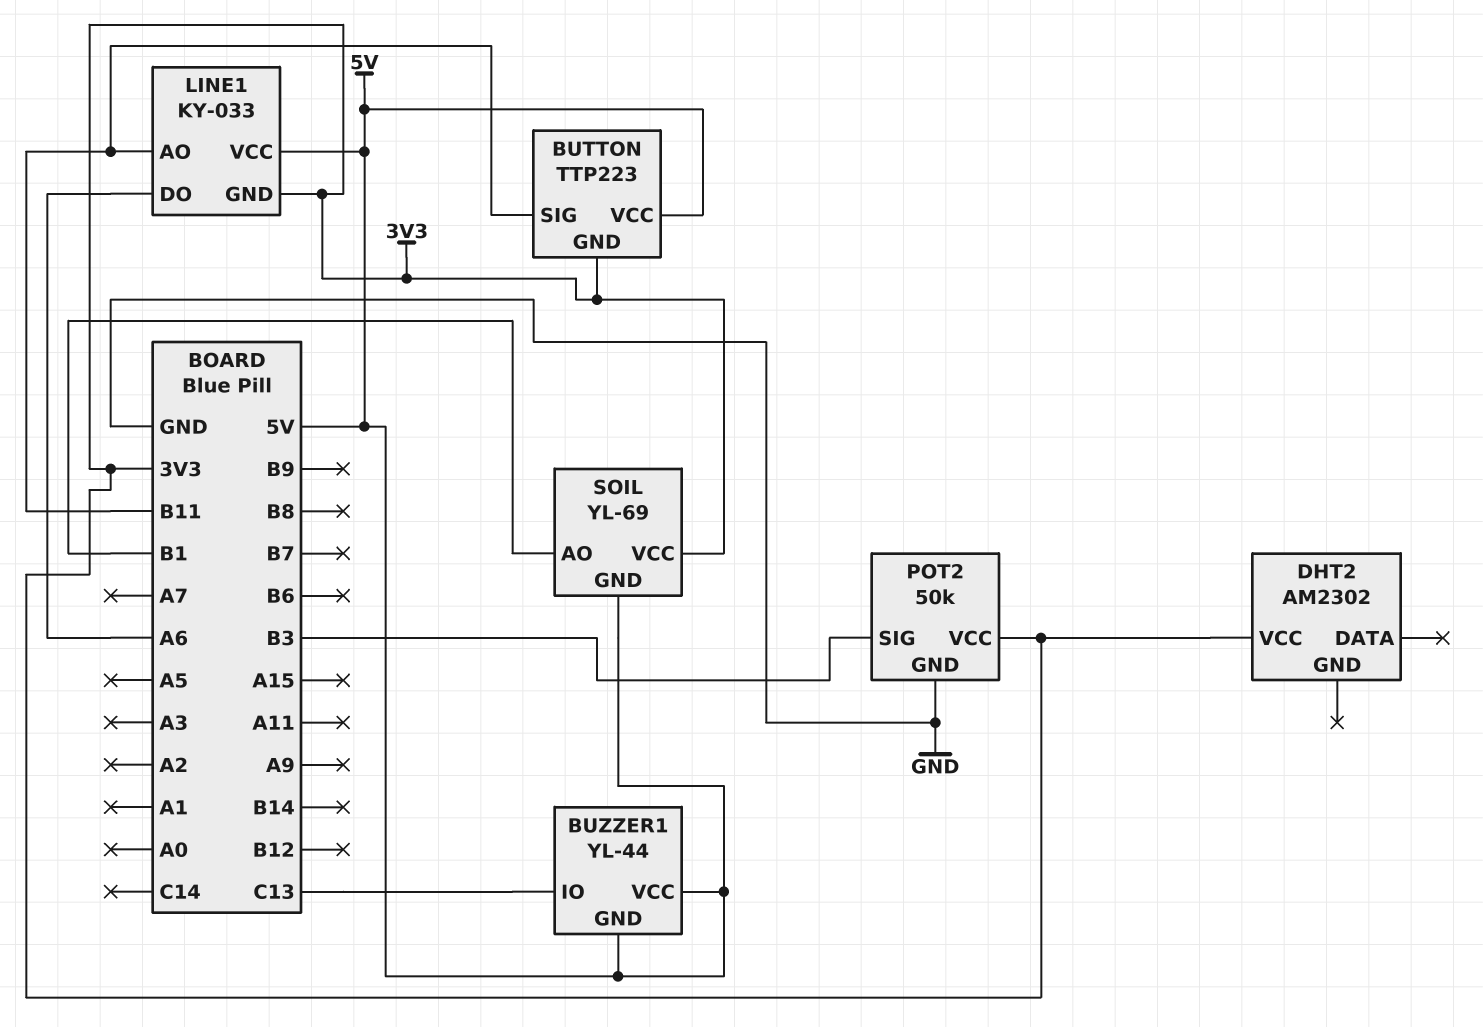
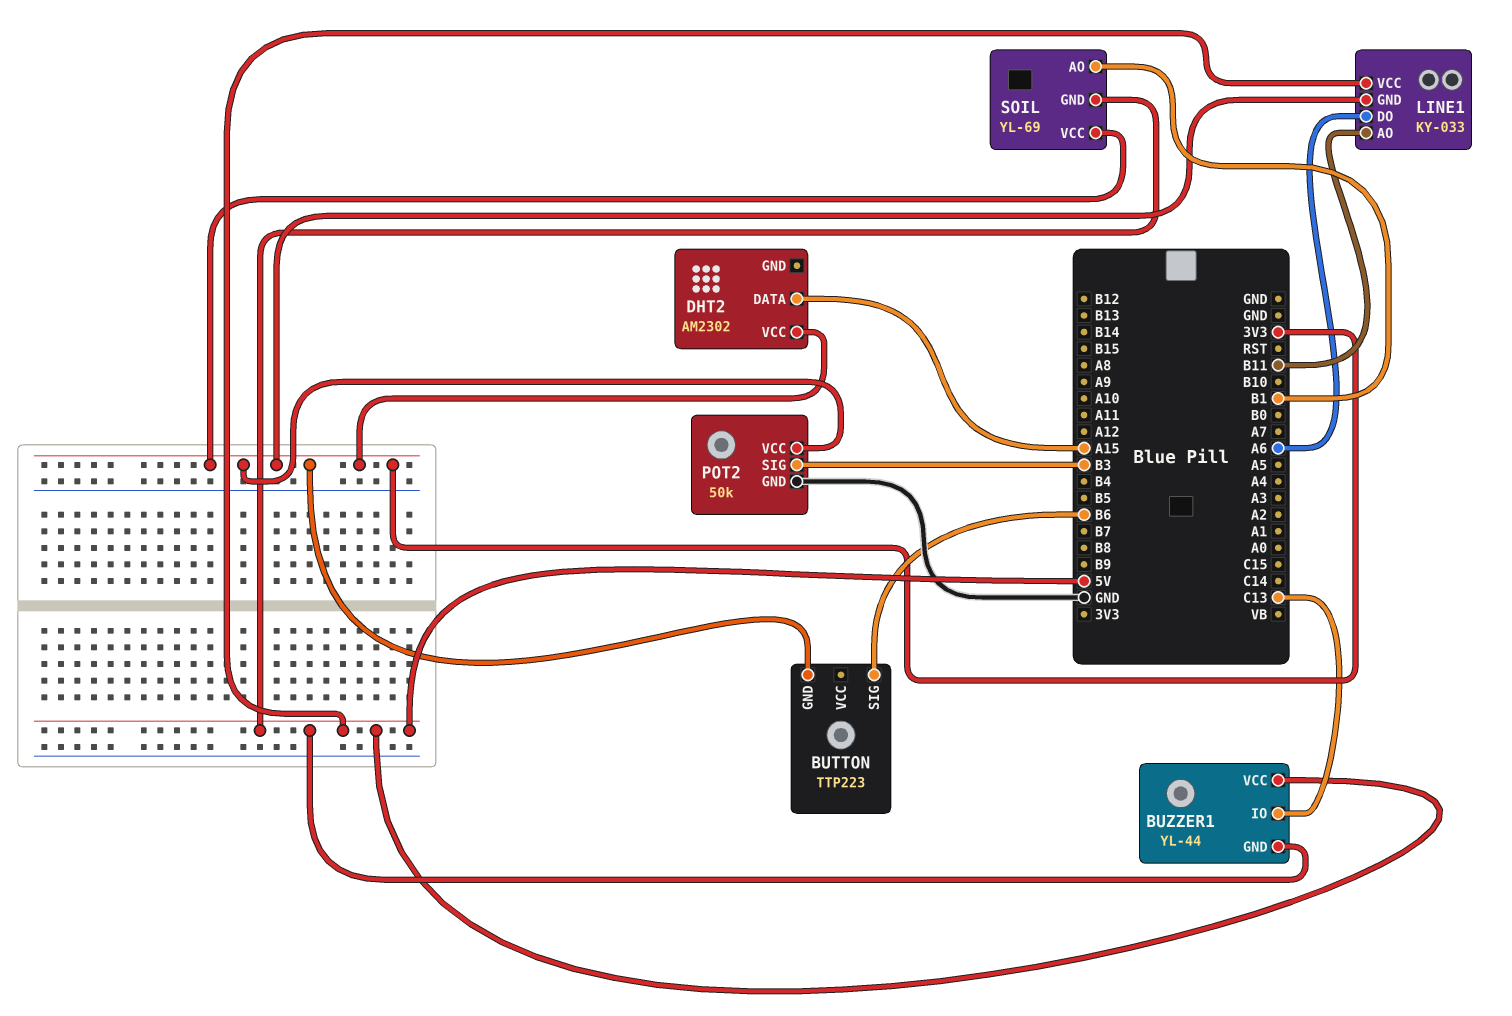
BUTTON pin SIG: B11 -> B6
BUTTON pin VCC: 5V -> none
DHT2 pin DATA: none -> A15

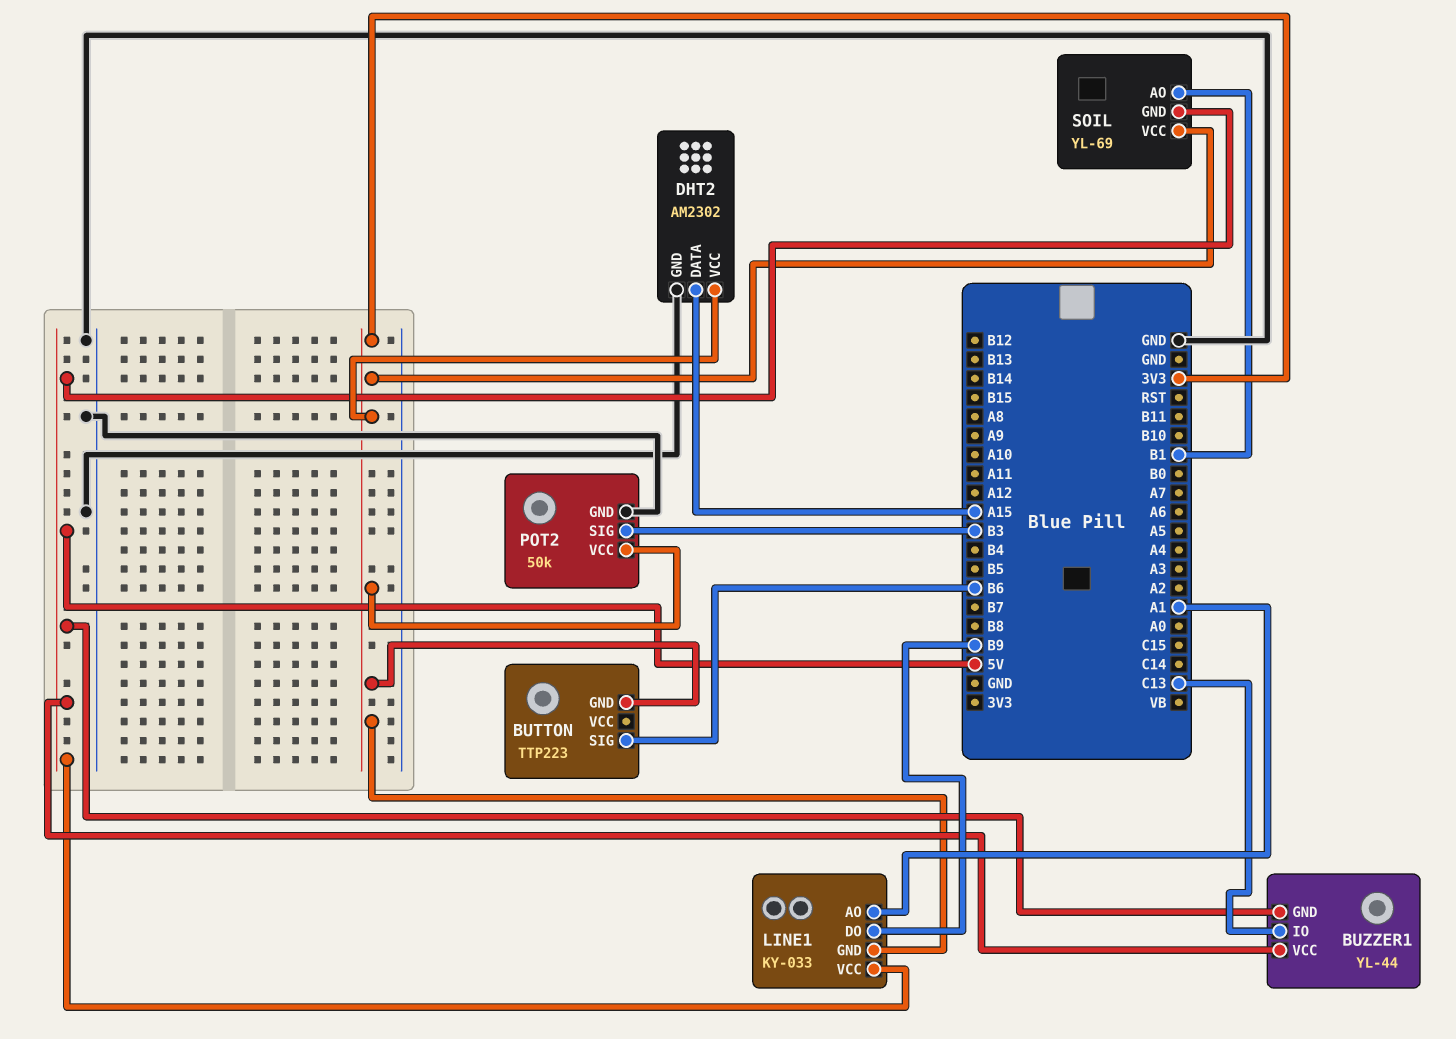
DHT2 pin GND: none -> GND
LINE1 pin AO: B11 -> A1
LINE1 pin DO: A6 -> B9

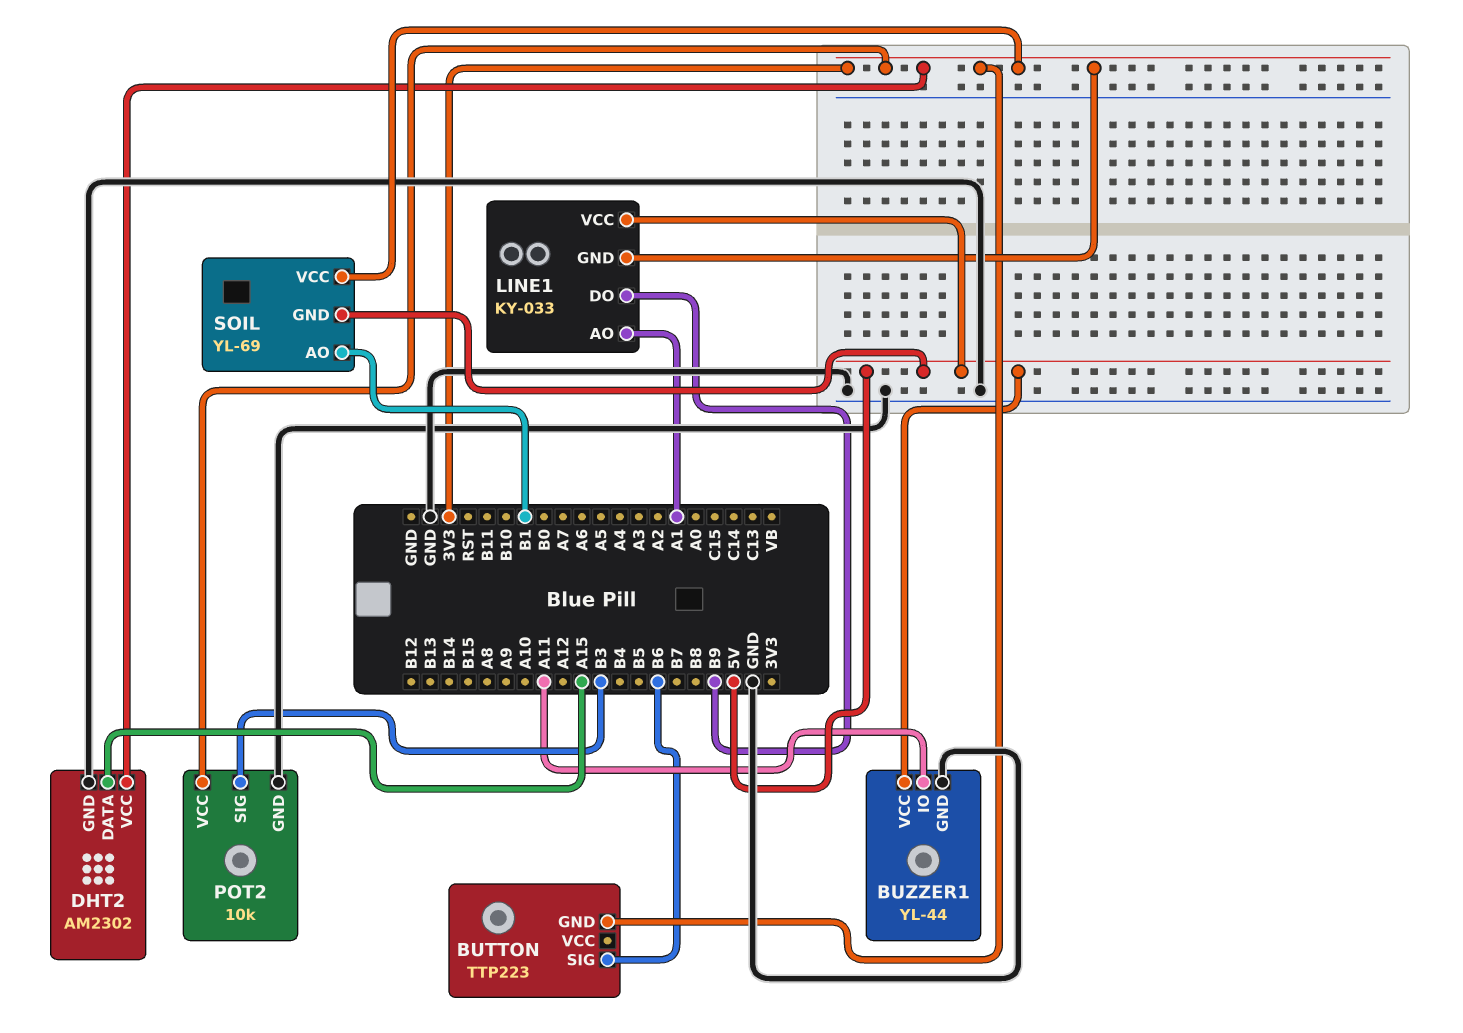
BUZZER1 pin GND: 5V -> GND
BUZZER1 pin IO: C13 -> A11
POT2: 50k -> 10k

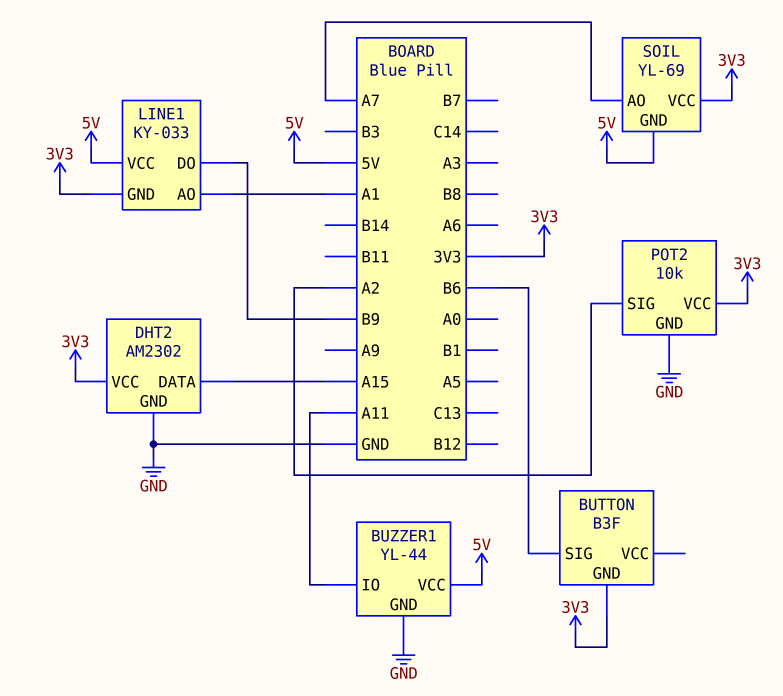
BUTTON: TTP223 -> B3F
POT2 pin SIG: B3 -> A2
SOIL pin AO: B1 -> A7

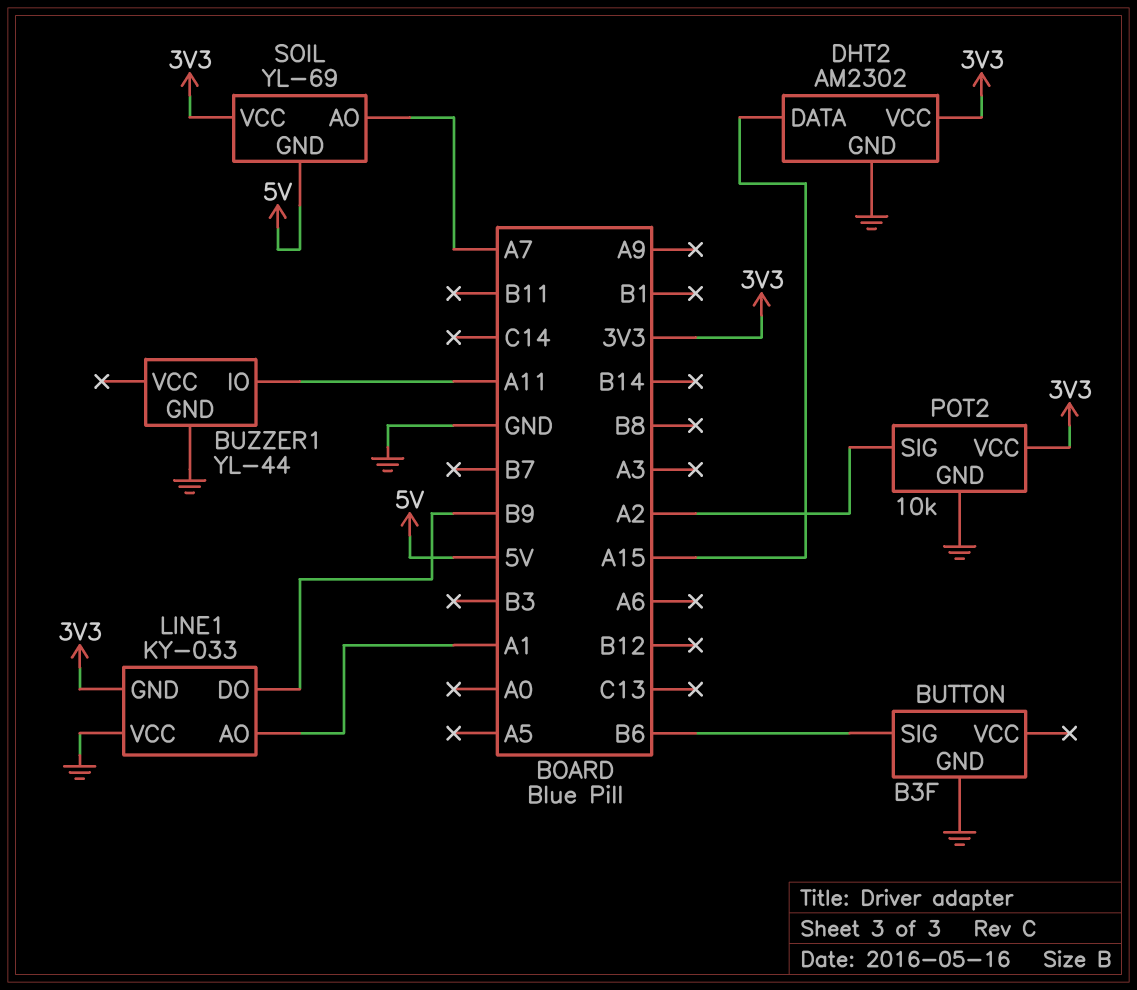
BUTTON pin GND: 3V3 -> GND
BUZZER1 pin VCC: 5V -> none
LINE1 pin VCC: 5V -> GND

